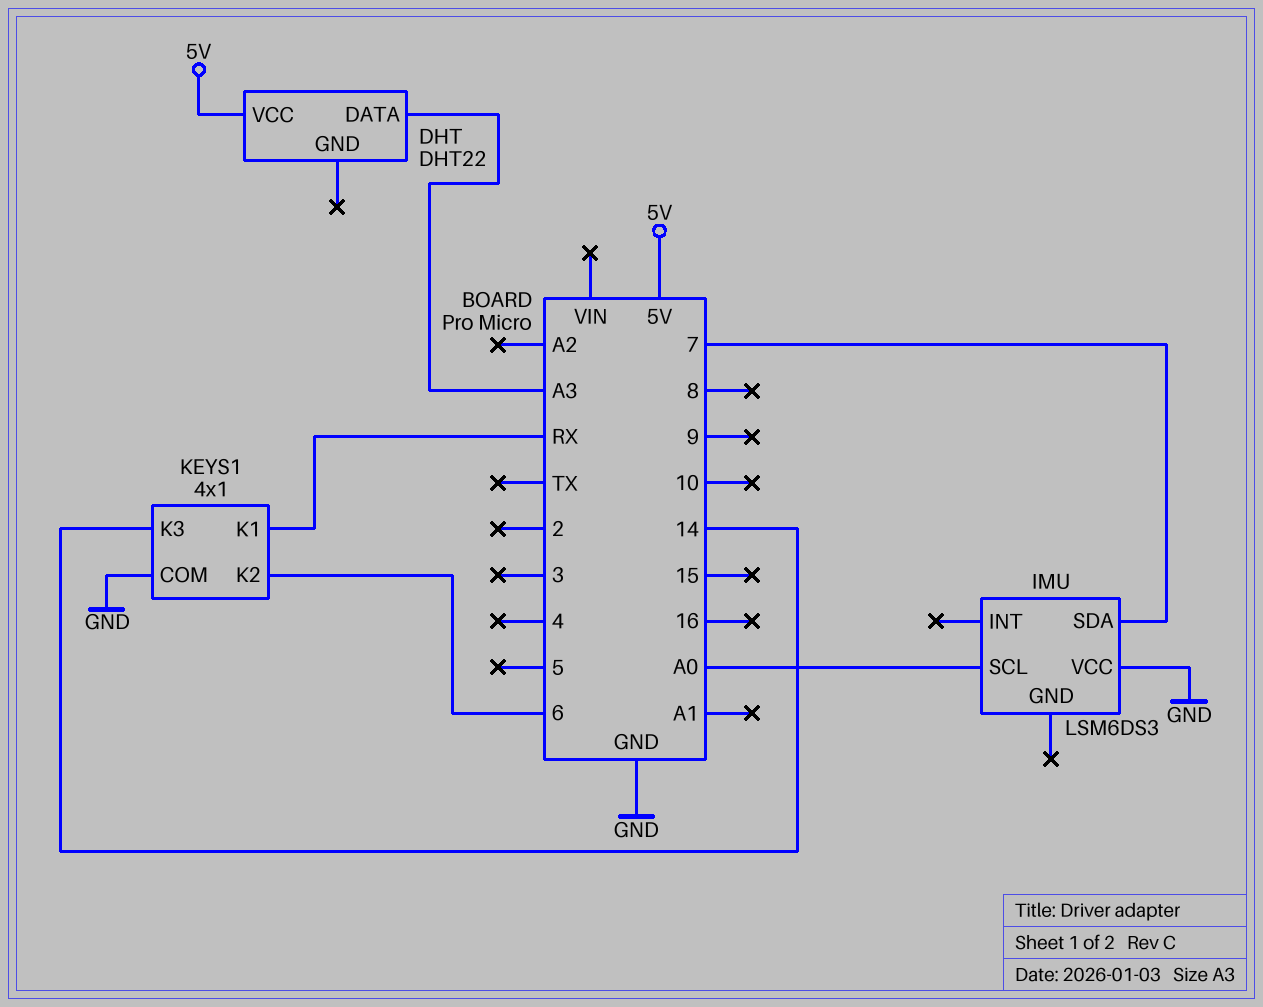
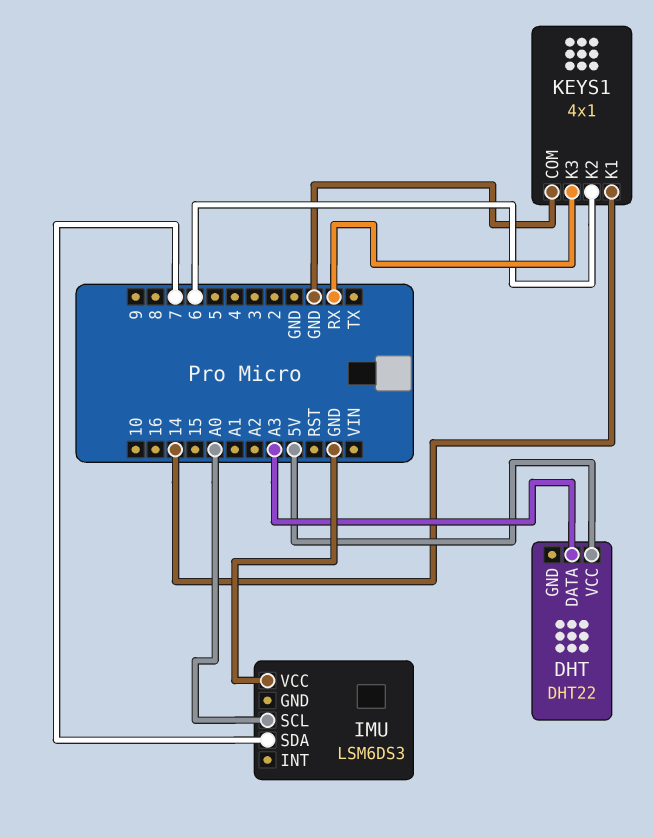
KEYS1 pin K1: RX -> 14
KEYS1 pin K3: 14 -> RX

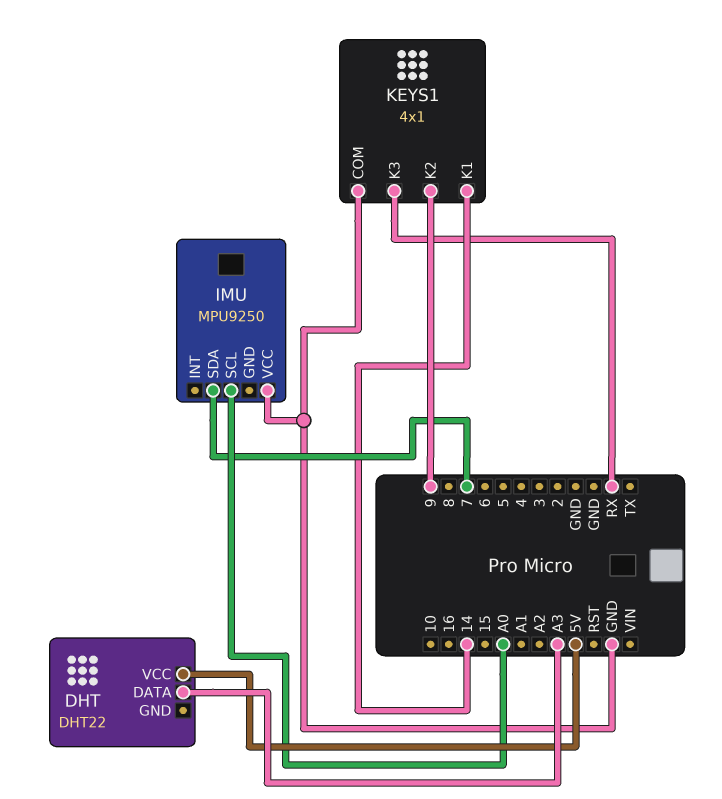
IMU: LSM6DS3 -> MPU9250
KEYS1 pin K2: 6 -> 9

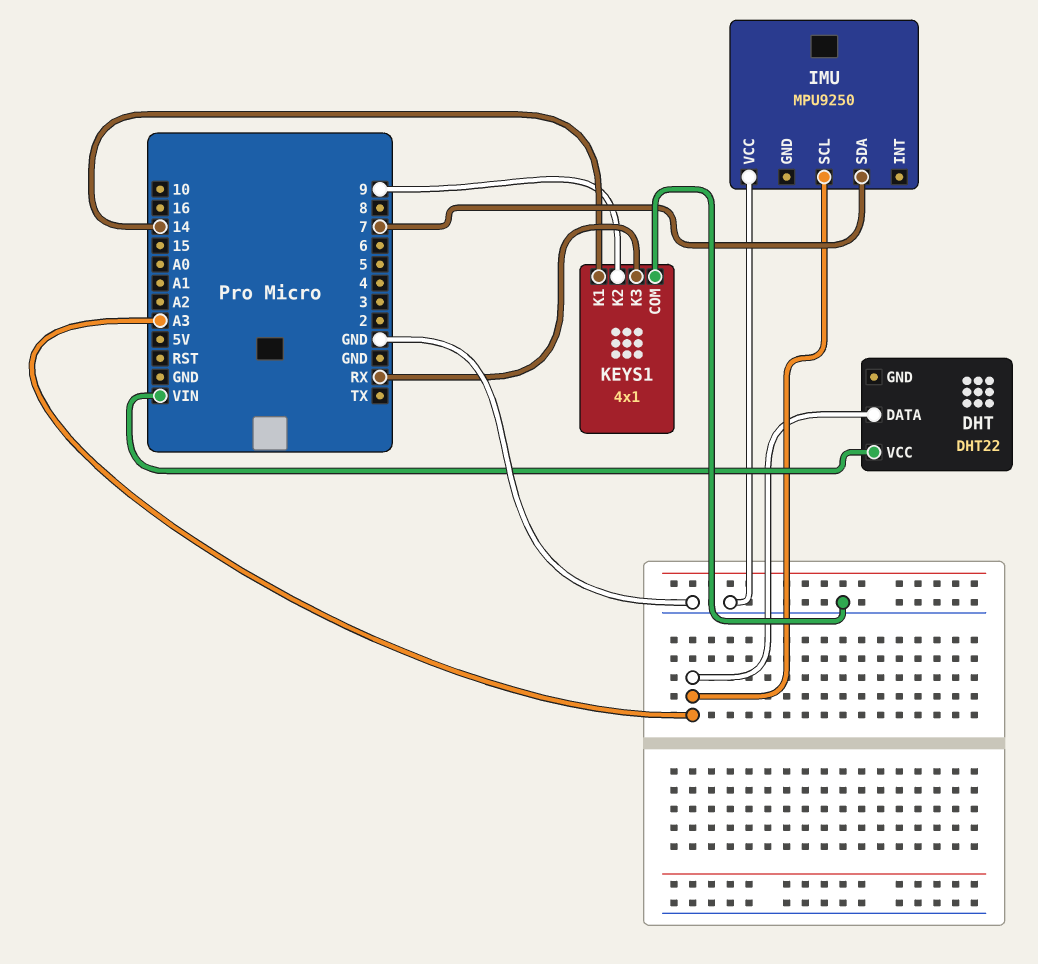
DHT pin VCC: 5V -> VIN
IMU pin SCL: A0 -> A3

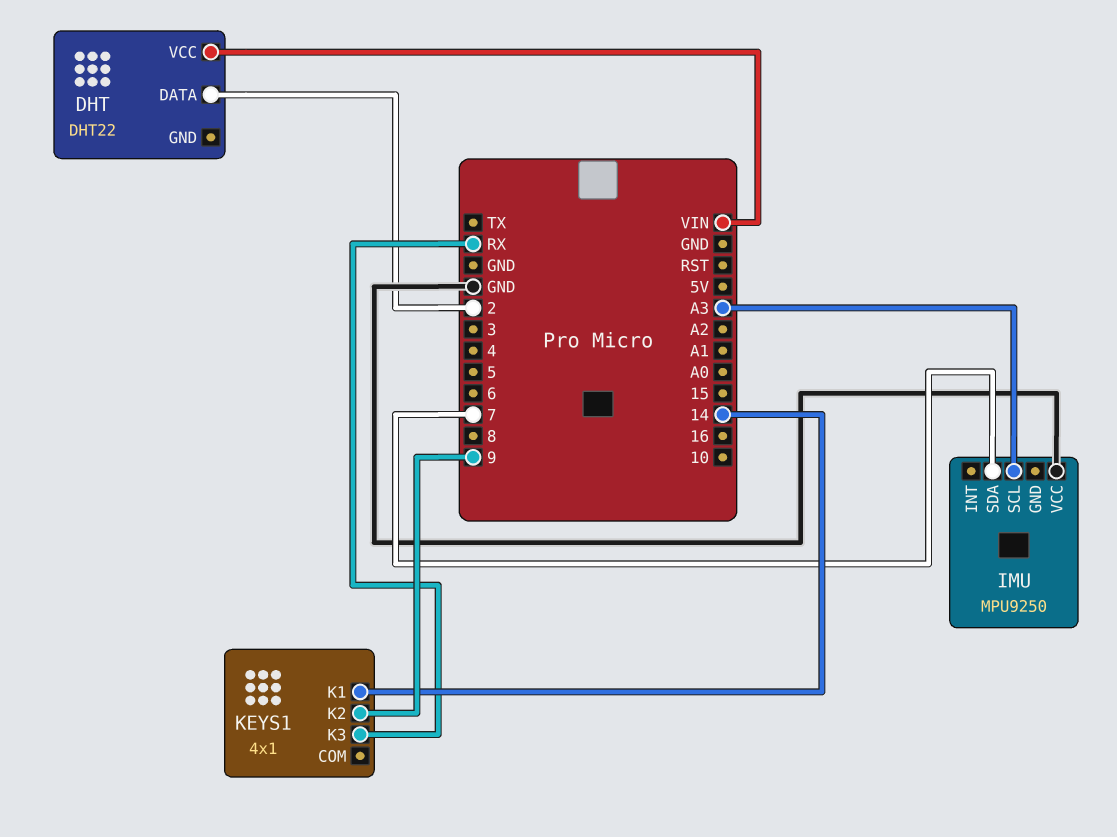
DHT pin DATA: A3 -> 2
KEYS1 pin COM: GND -> none

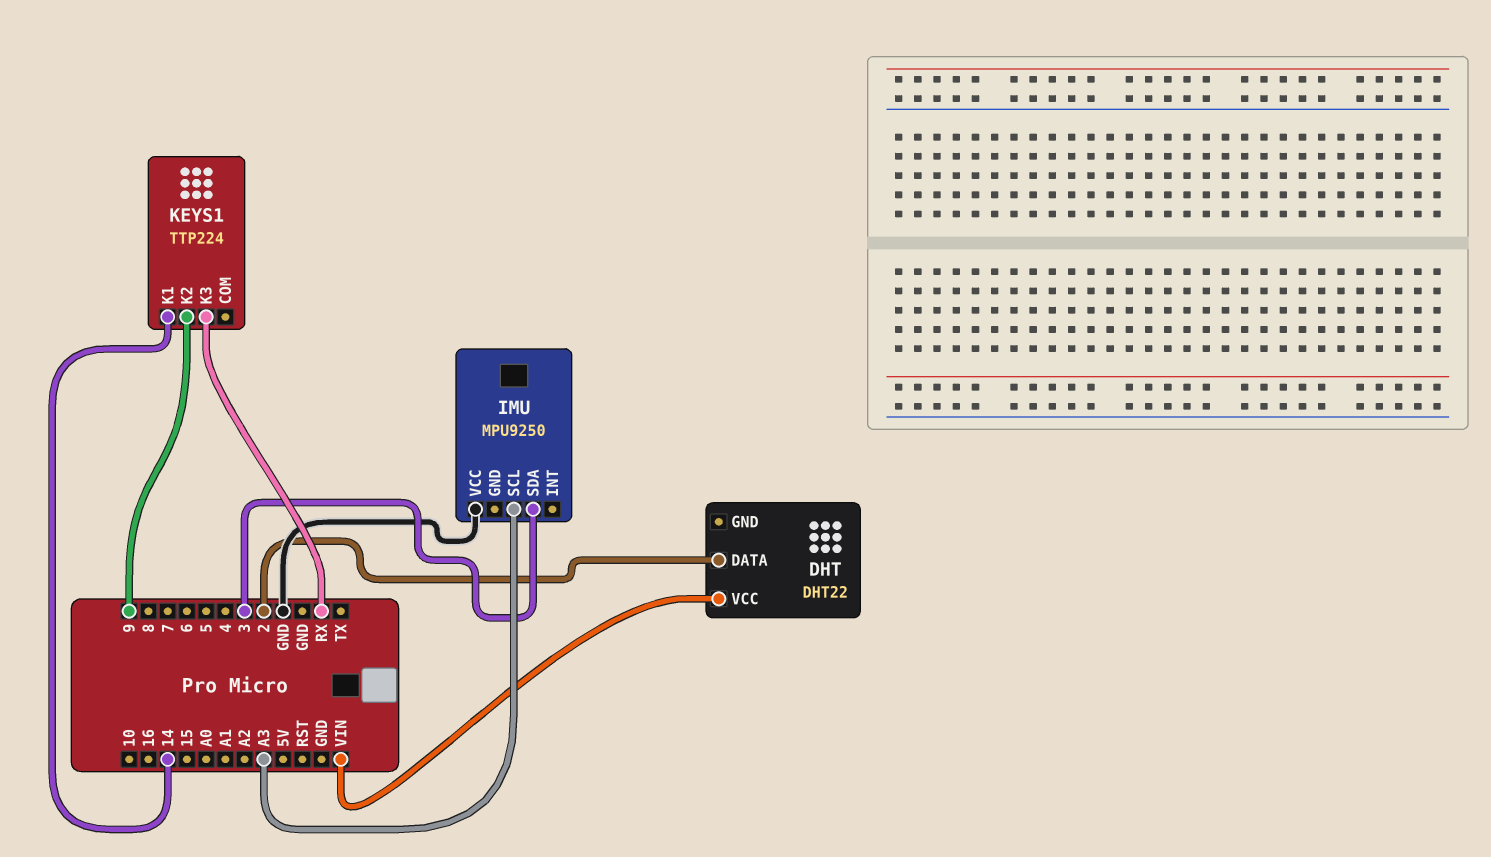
IMU pin SDA: 7 -> 3
KEYS1: 4x1 -> TTP224

